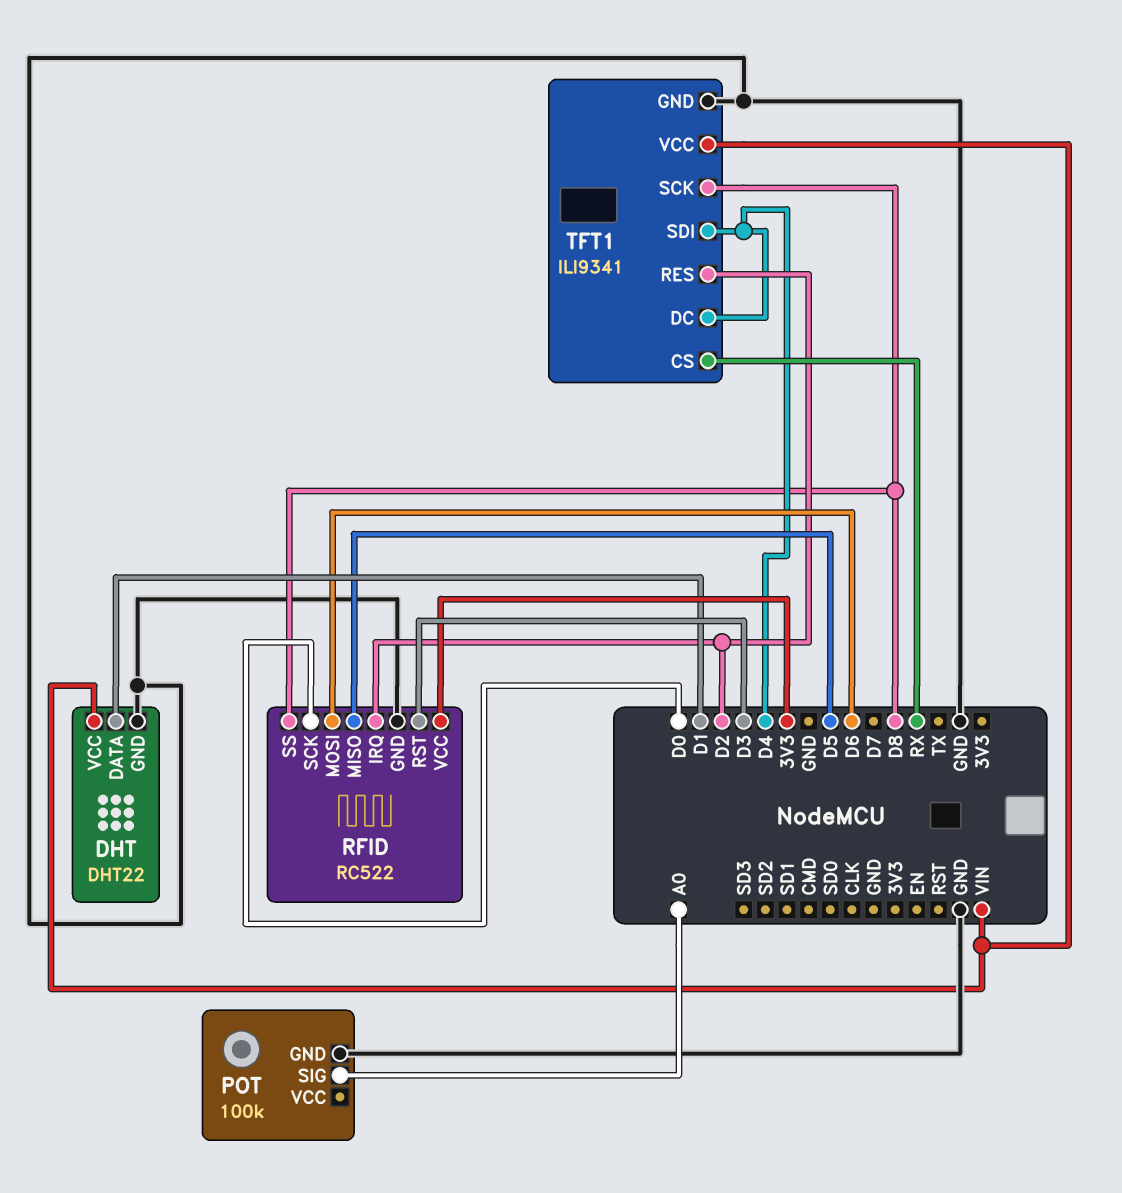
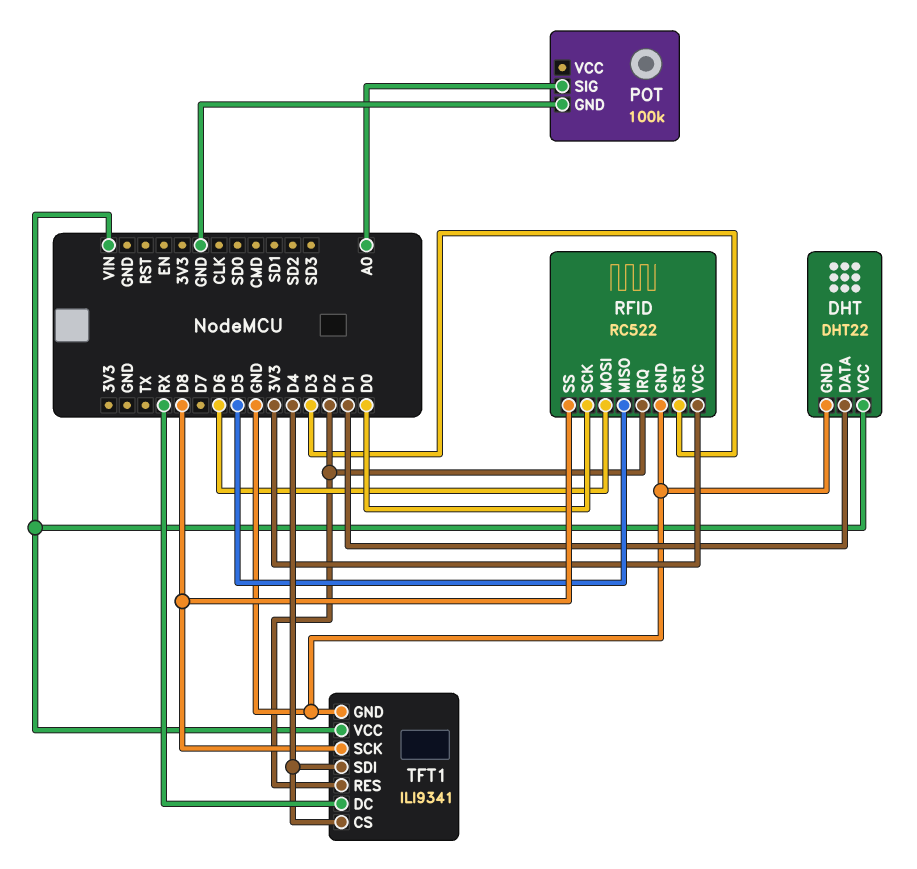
TFT1 pin CS: RX -> D4
TFT1 pin DC: D4 -> RX

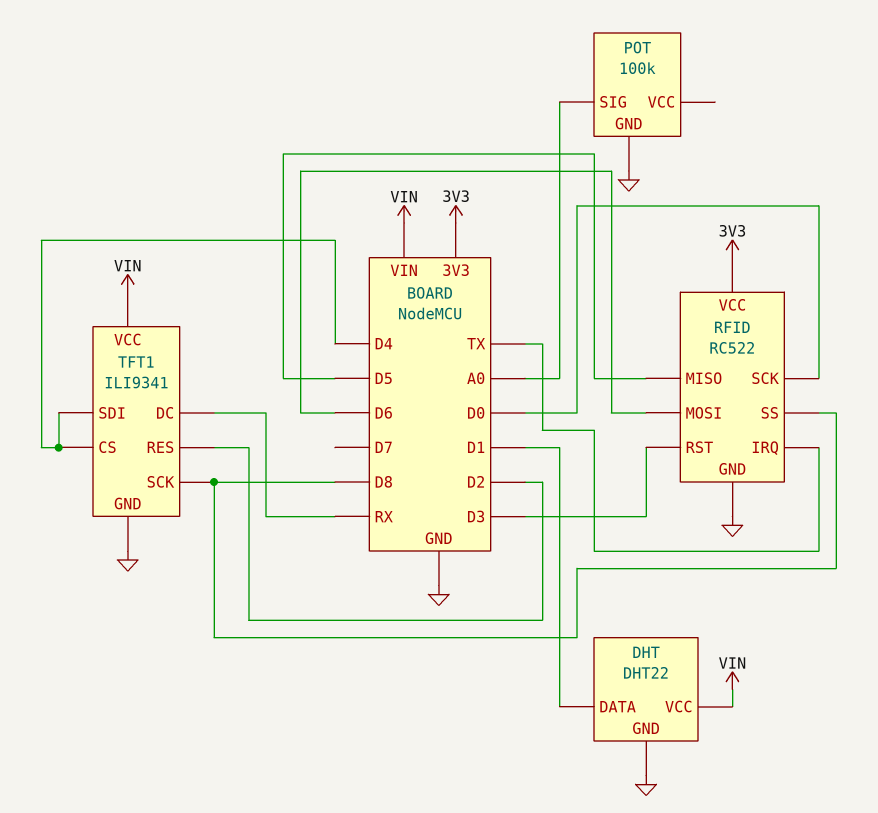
RFID pin IRQ: D2 -> TX

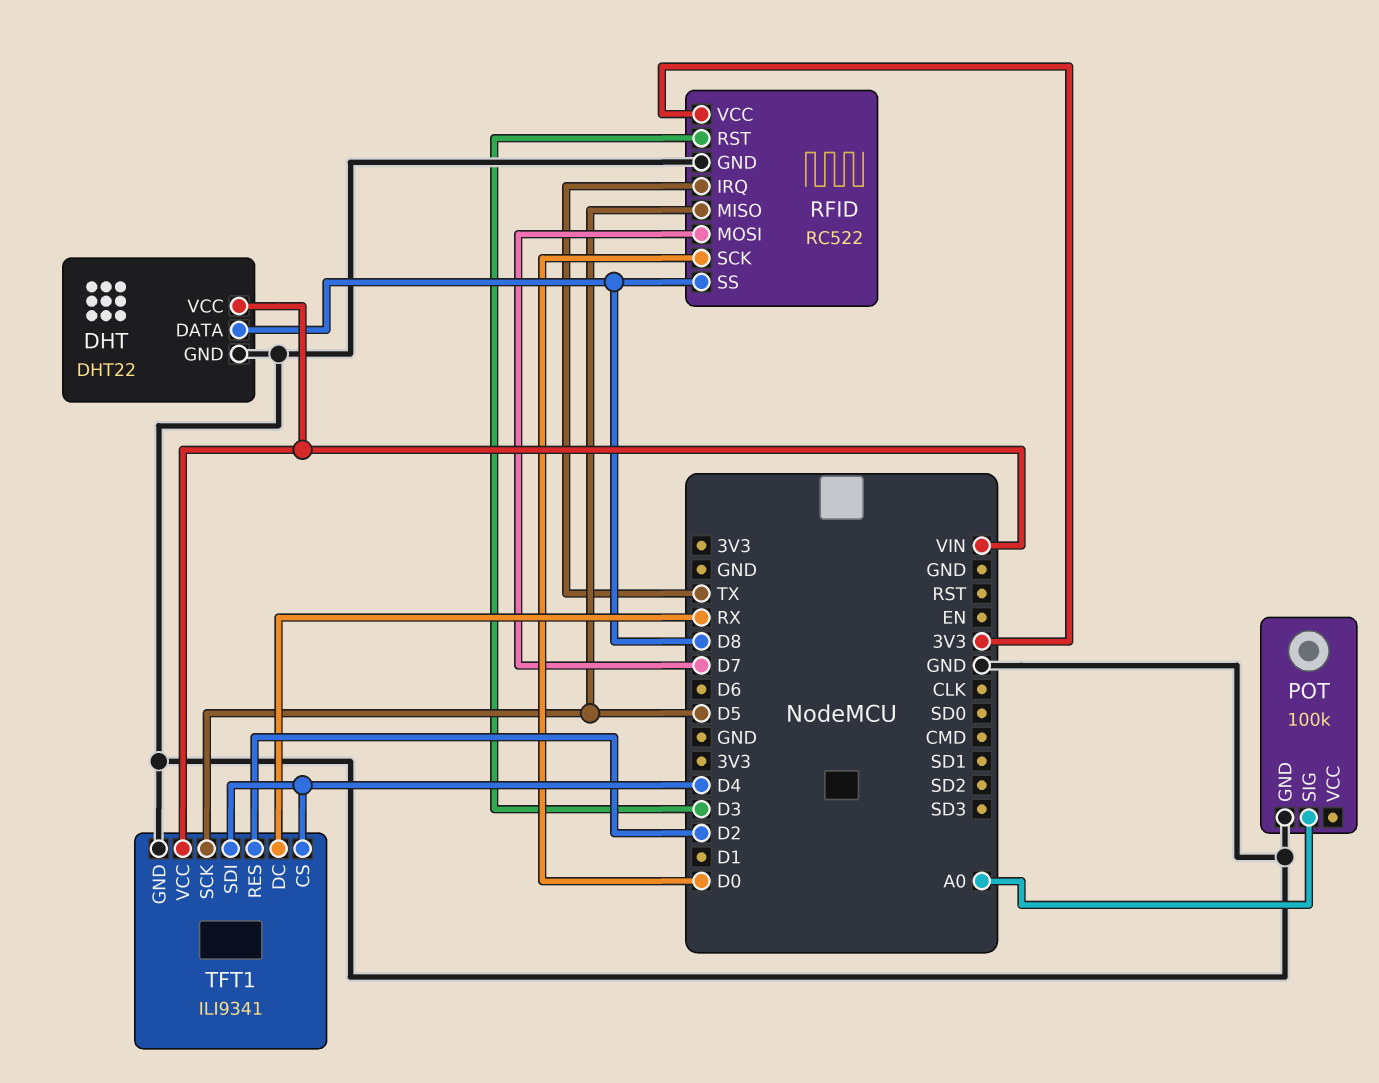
DHT pin DATA: D1 -> D8
RFID pin MOSI: D6 -> D7
TFT1 pin SCK: D8 -> D5

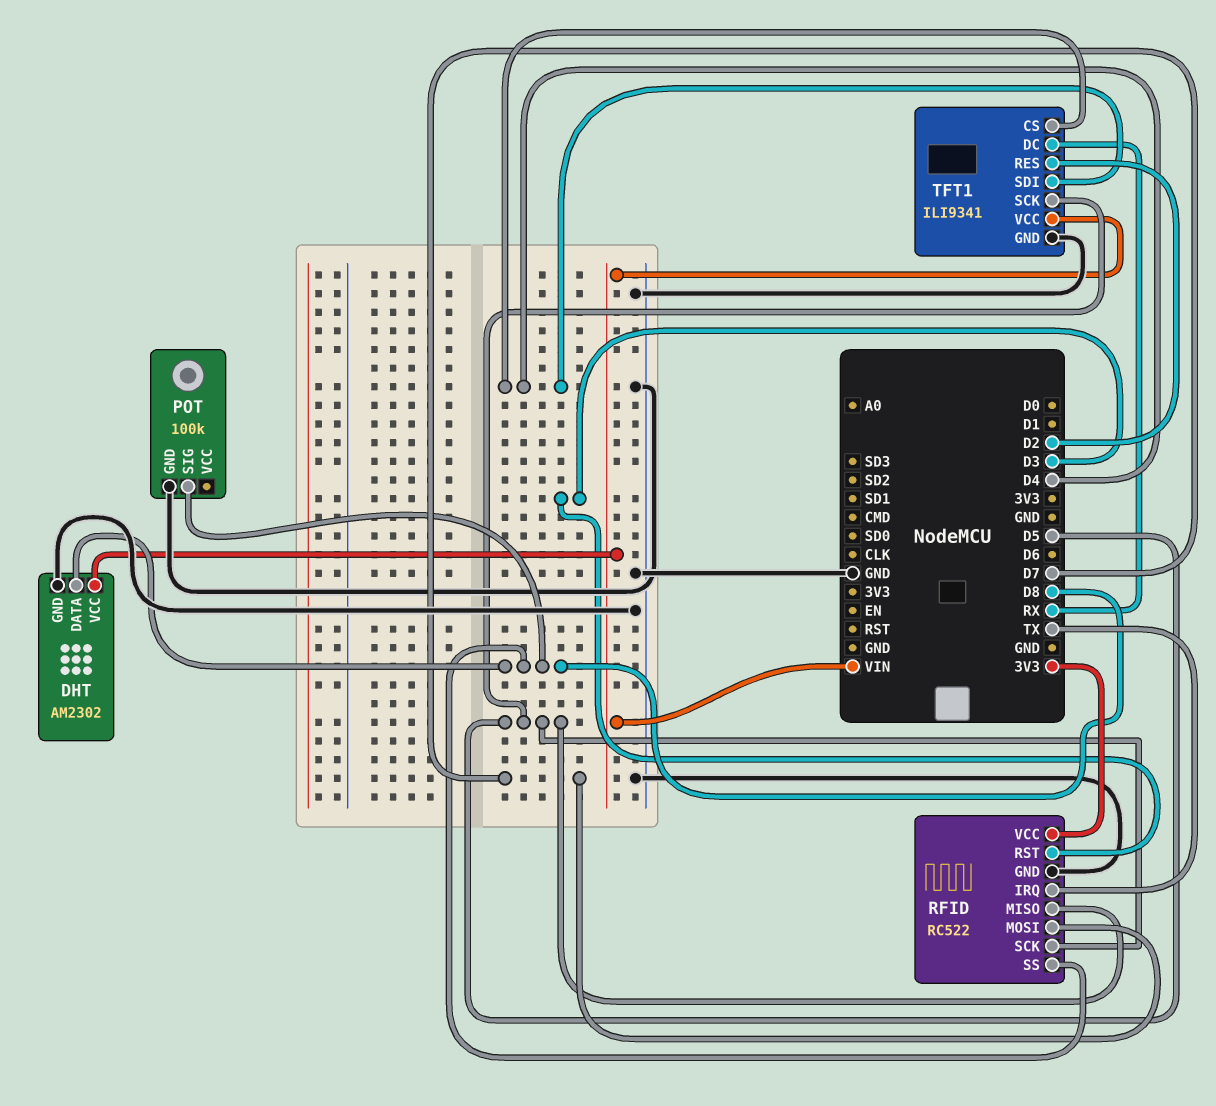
DHT: DHT22 -> AM2302
POT pin SIG: A0 -> D8
RFID pin SCK: D0 -> D5

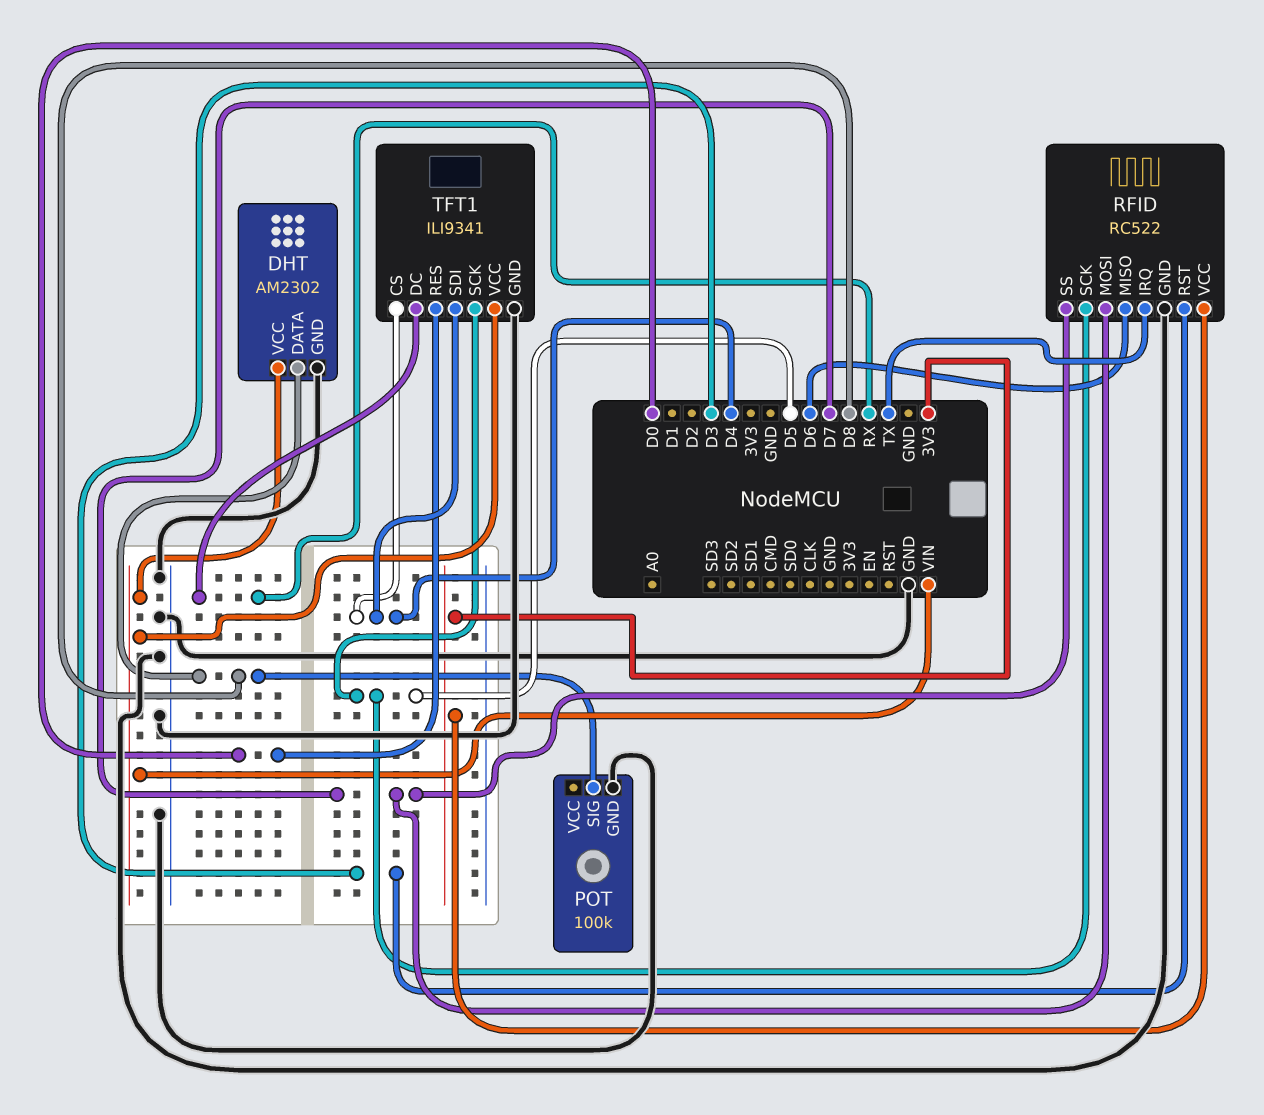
RFID pin MISO: D5 -> D6
RFID pin SS: D8 -> D7
TFT1 pin RES: D2 -> D0

